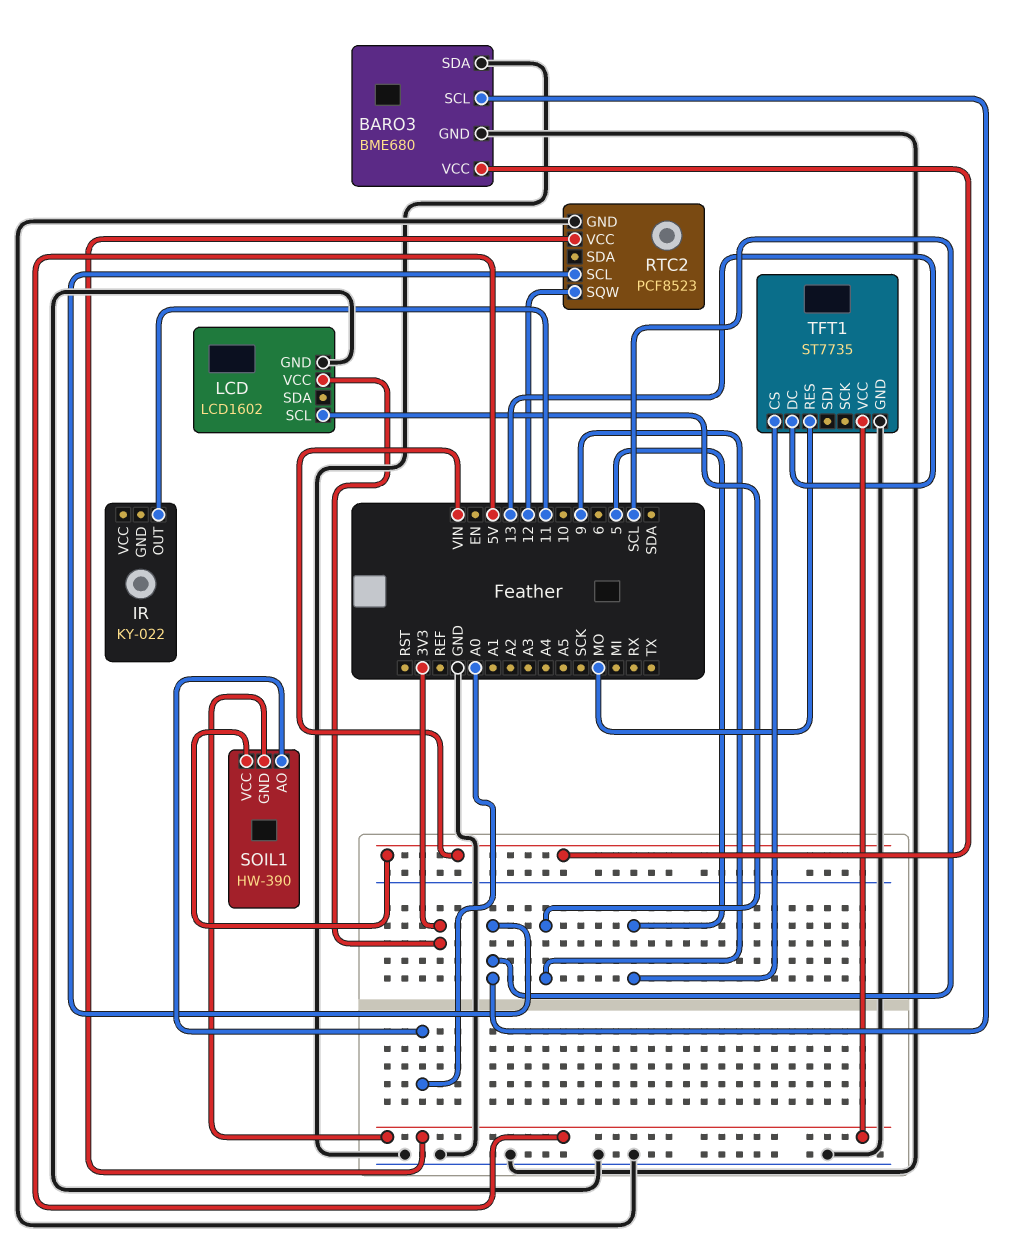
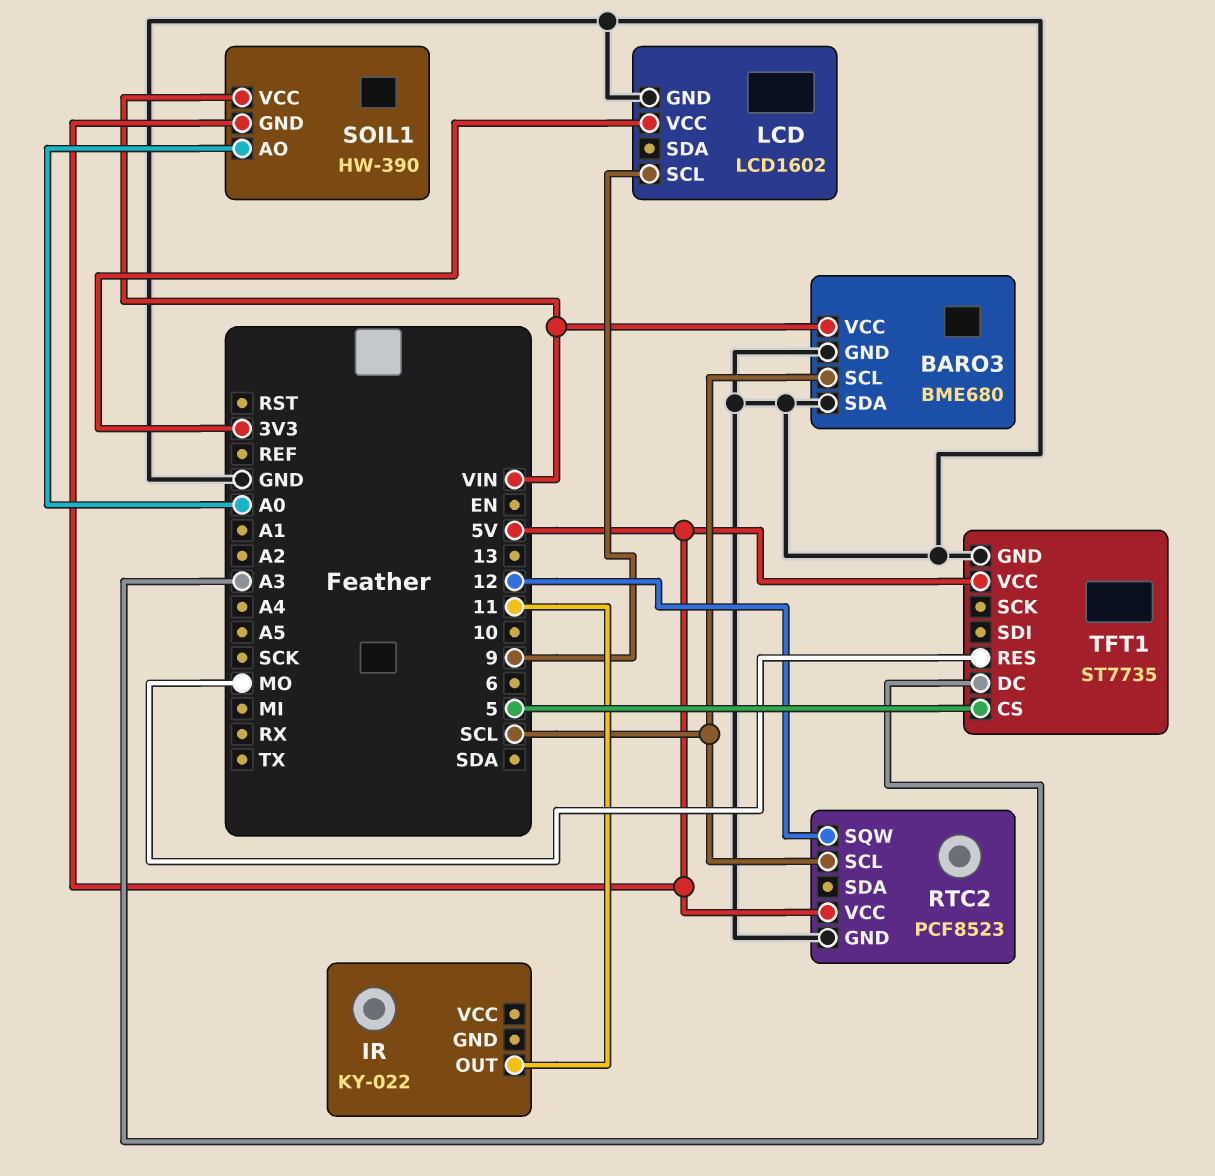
TFT1 pin DC: 13 -> A3

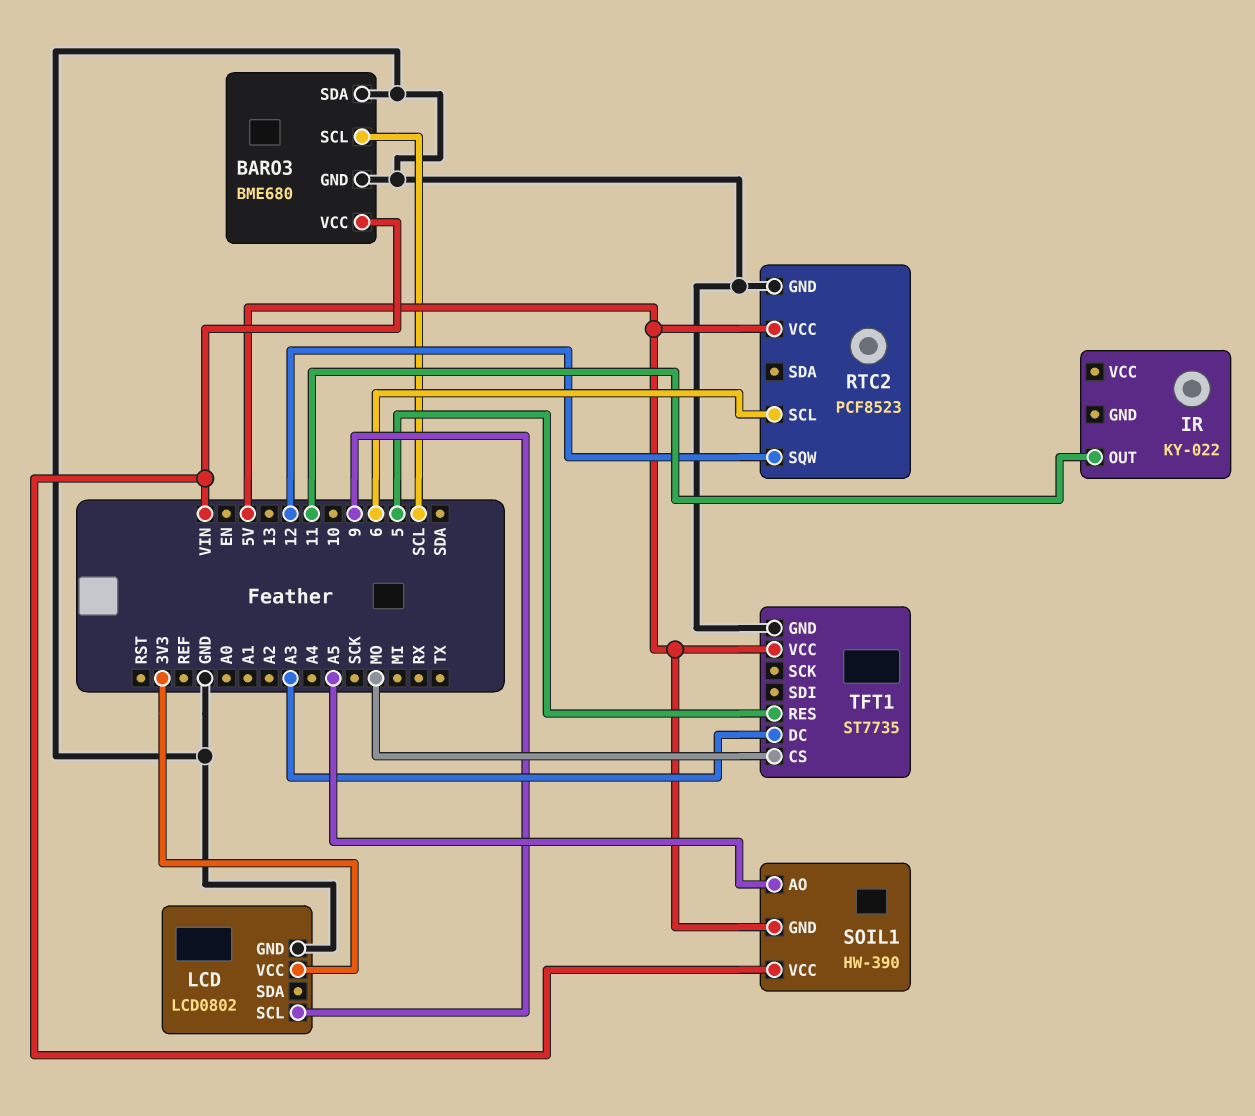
LCD: LCD1602 -> LCD0802
RTC2 pin SCL: SCL -> 6
SOIL1 pin AO: A0 -> A5
TFT1 pin CS: 5 -> MO
TFT1 pin RES: MO -> 5

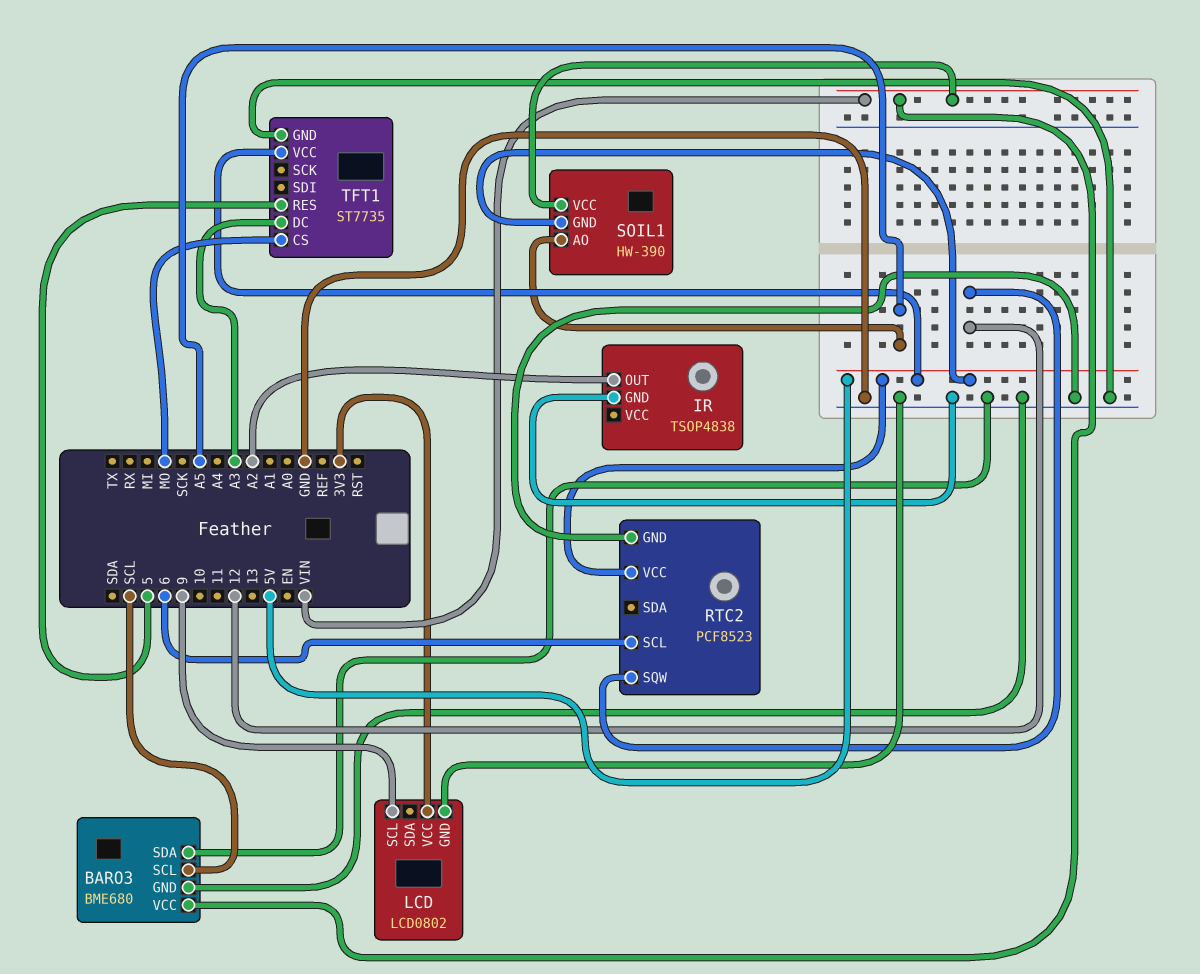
IR: KY-022 -> TSOP4838
IR pin GND: none -> GND
IR pin OUT: 11 -> A2

